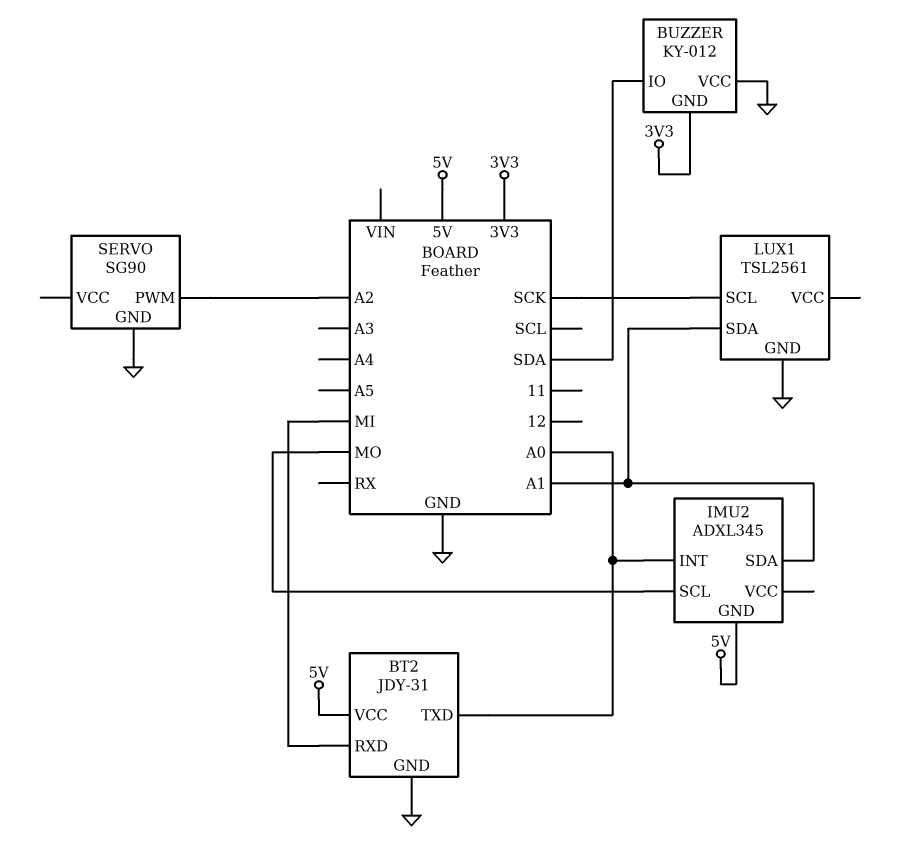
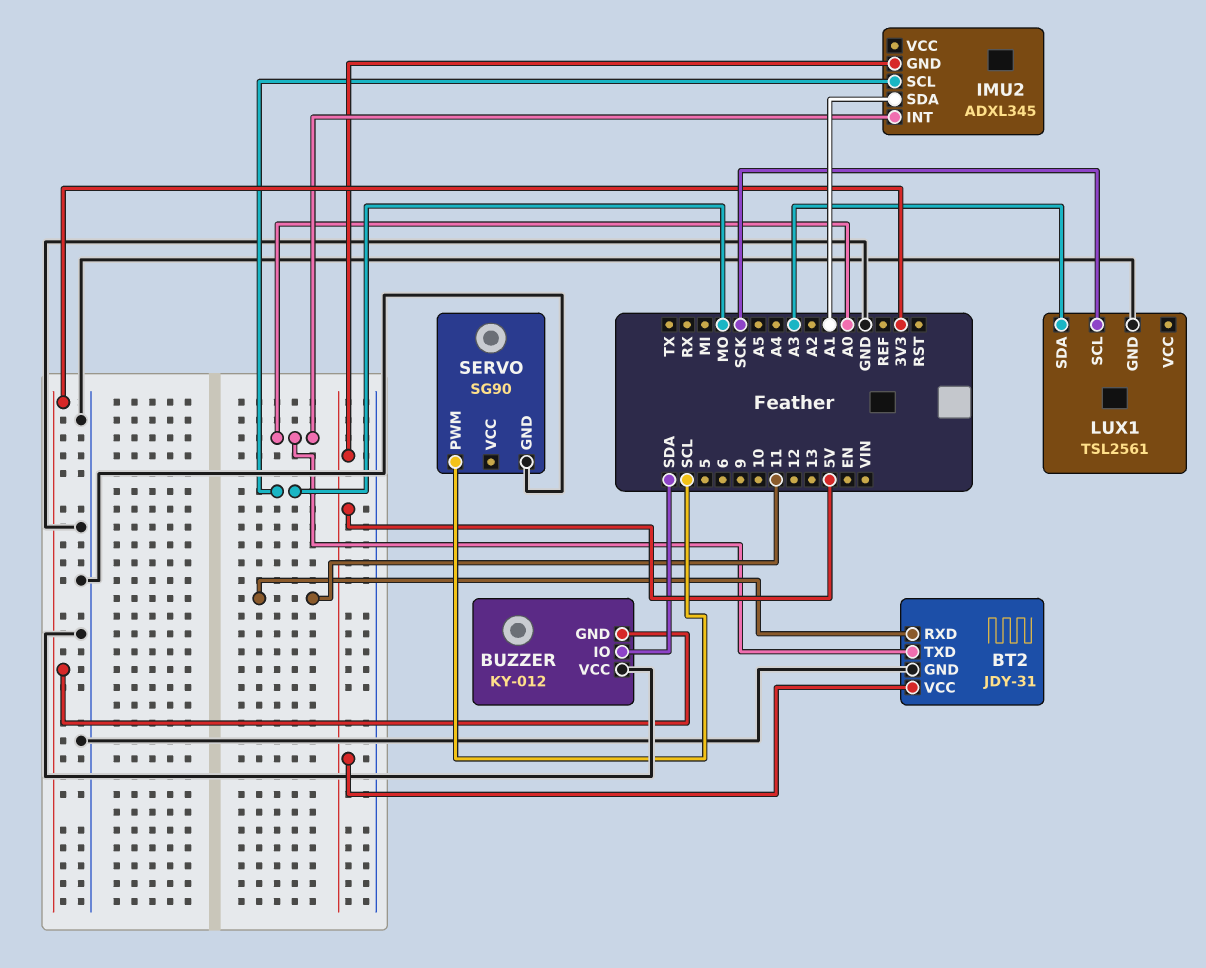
BT2 pin RXD: MI -> 11
LUX1 pin SDA: A1 -> A3
SERVO pin PWM: A2 -> SCL

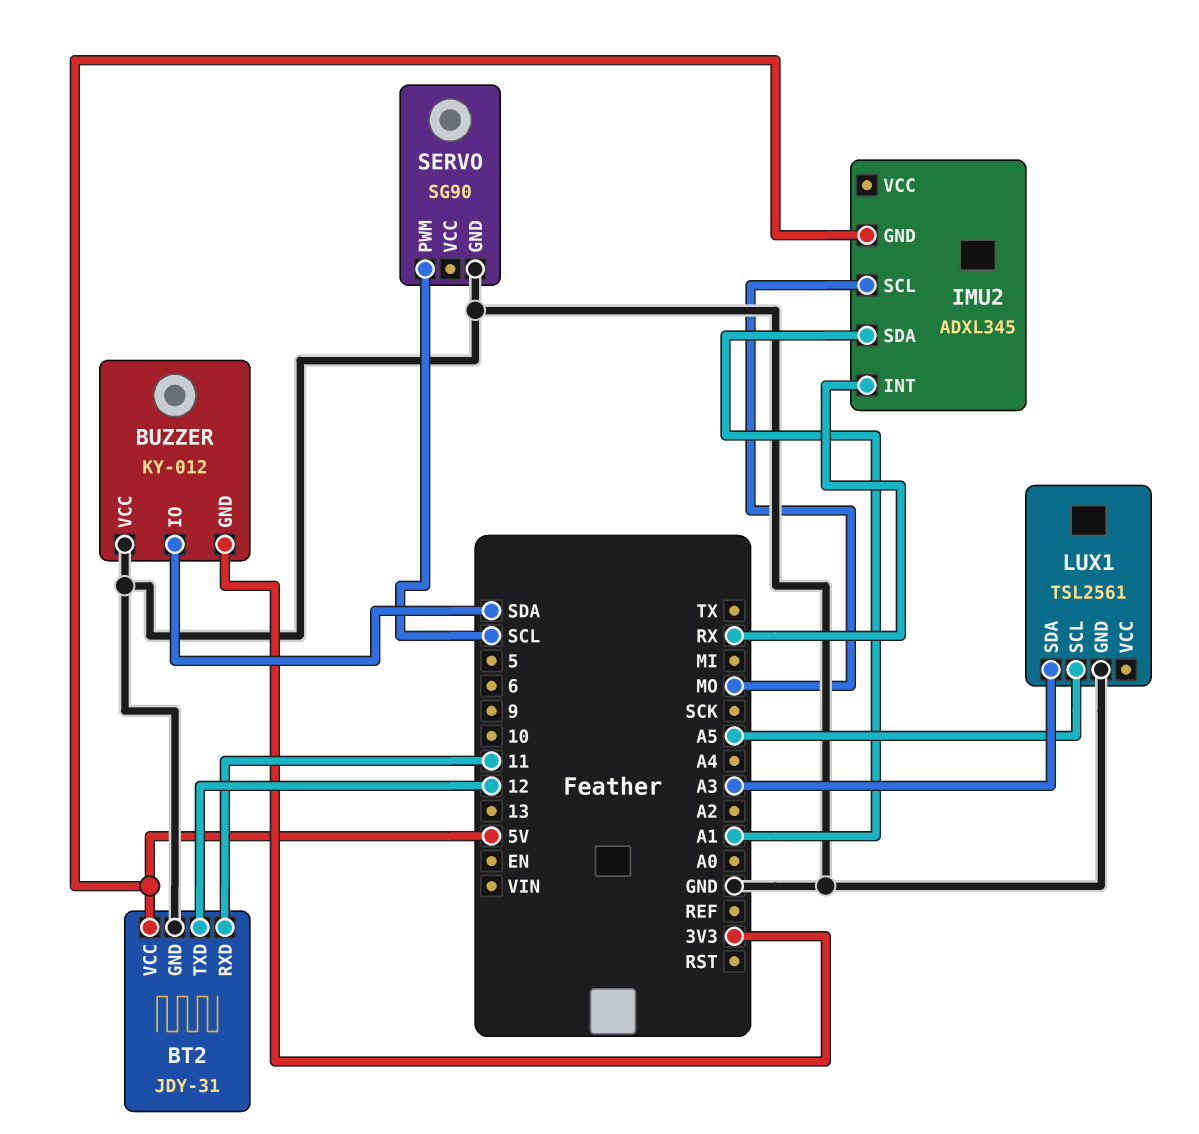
BT2 pin TXD: A0 -> 12
IMU2 pin INT: A0 -> RX
LUX1 pin SCL: SCK -> A5

